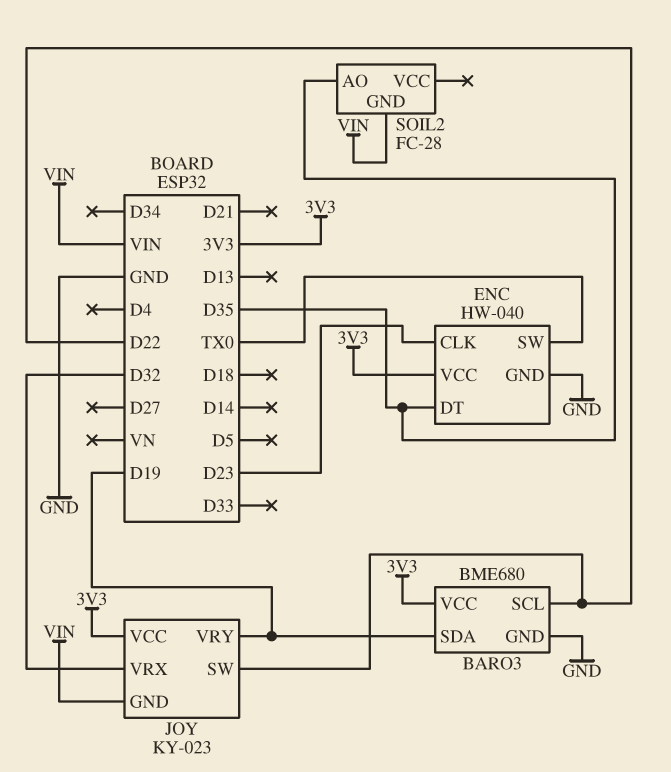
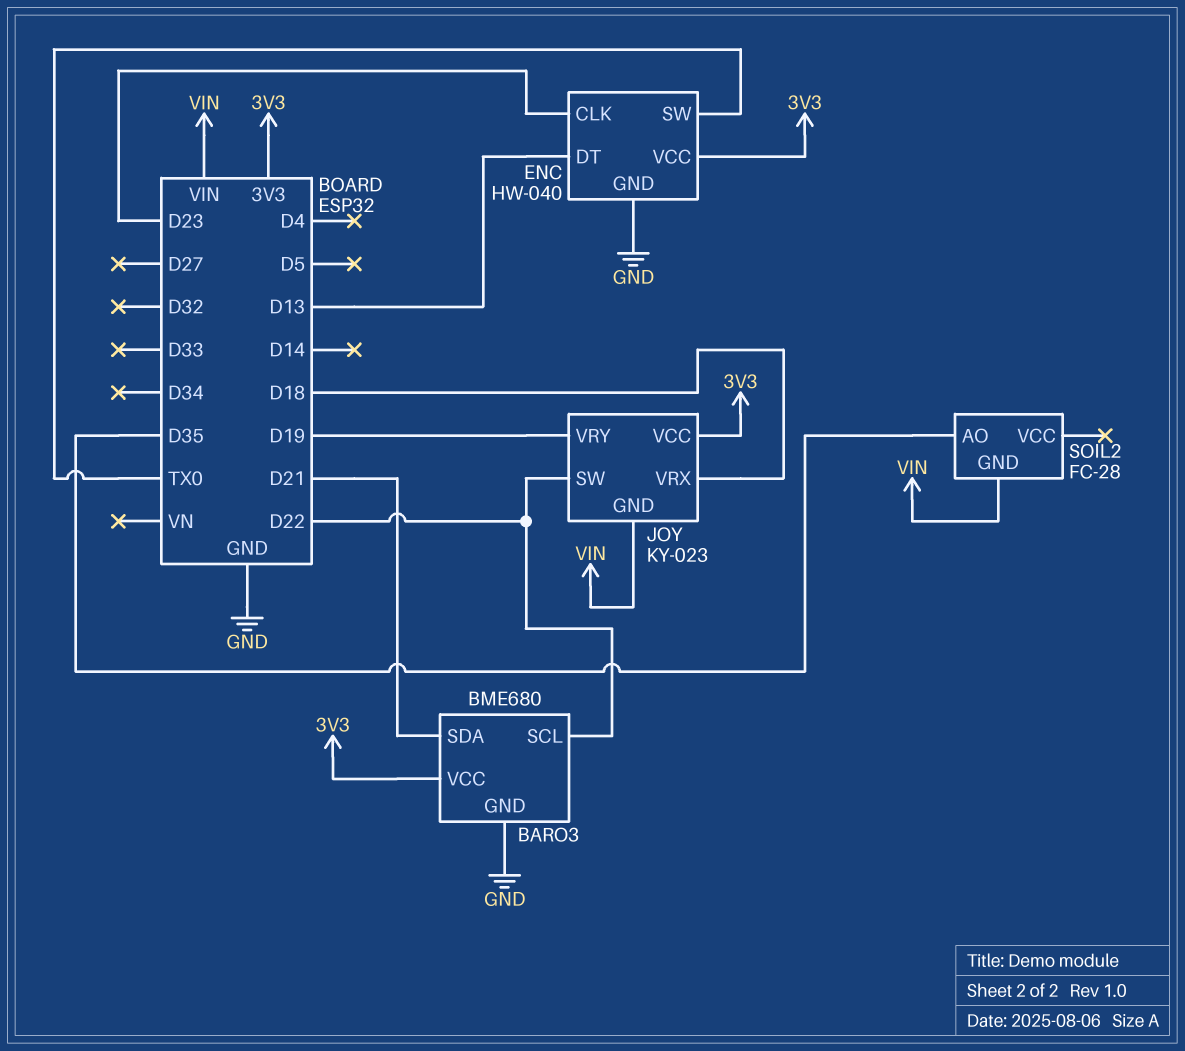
BARO3 pin SDA: D19 -> D21
ENC pin DT: D35 -> D13
JOY pin VRX: D32 -> D18

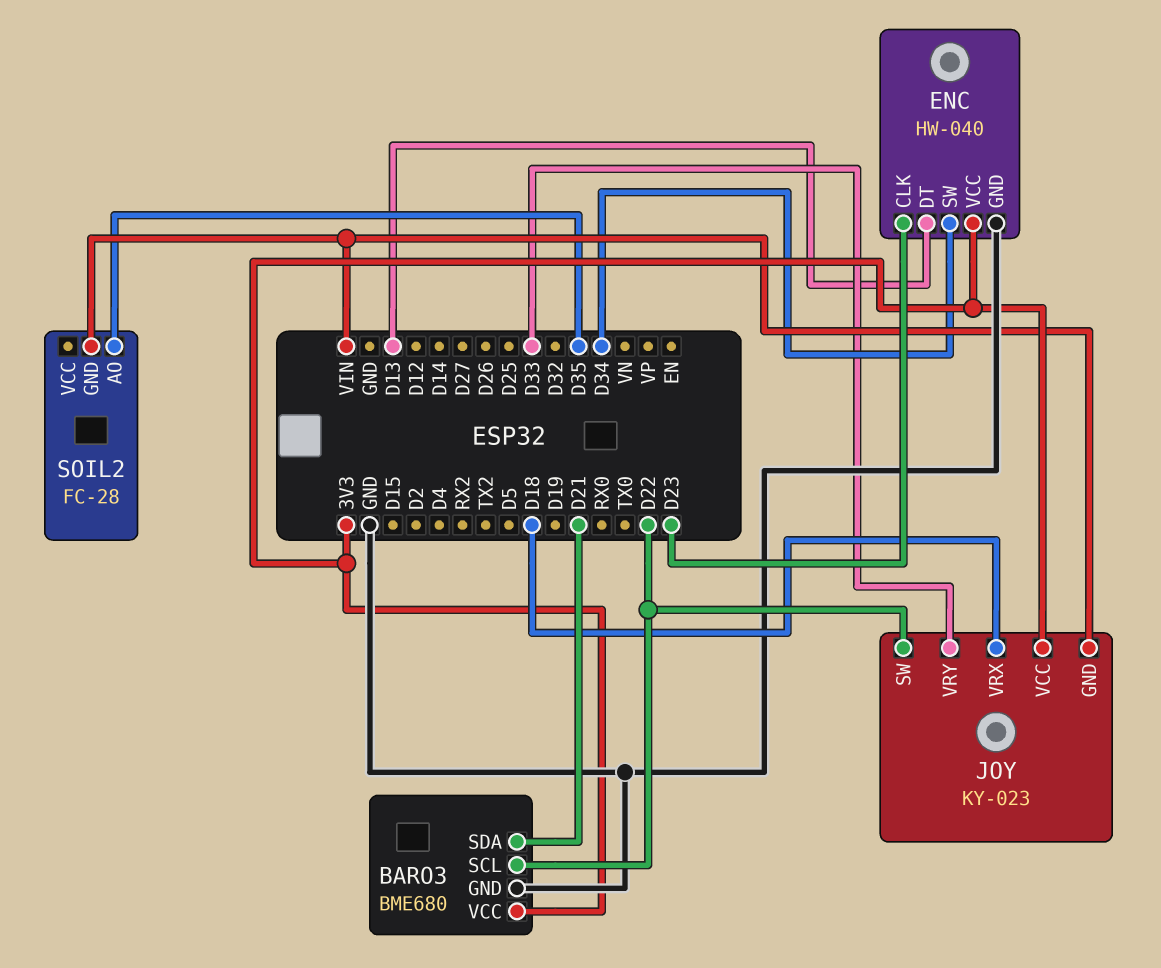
ENC pin SW: TX0 -> D34
JOY pin VRY: D19 -> D33

